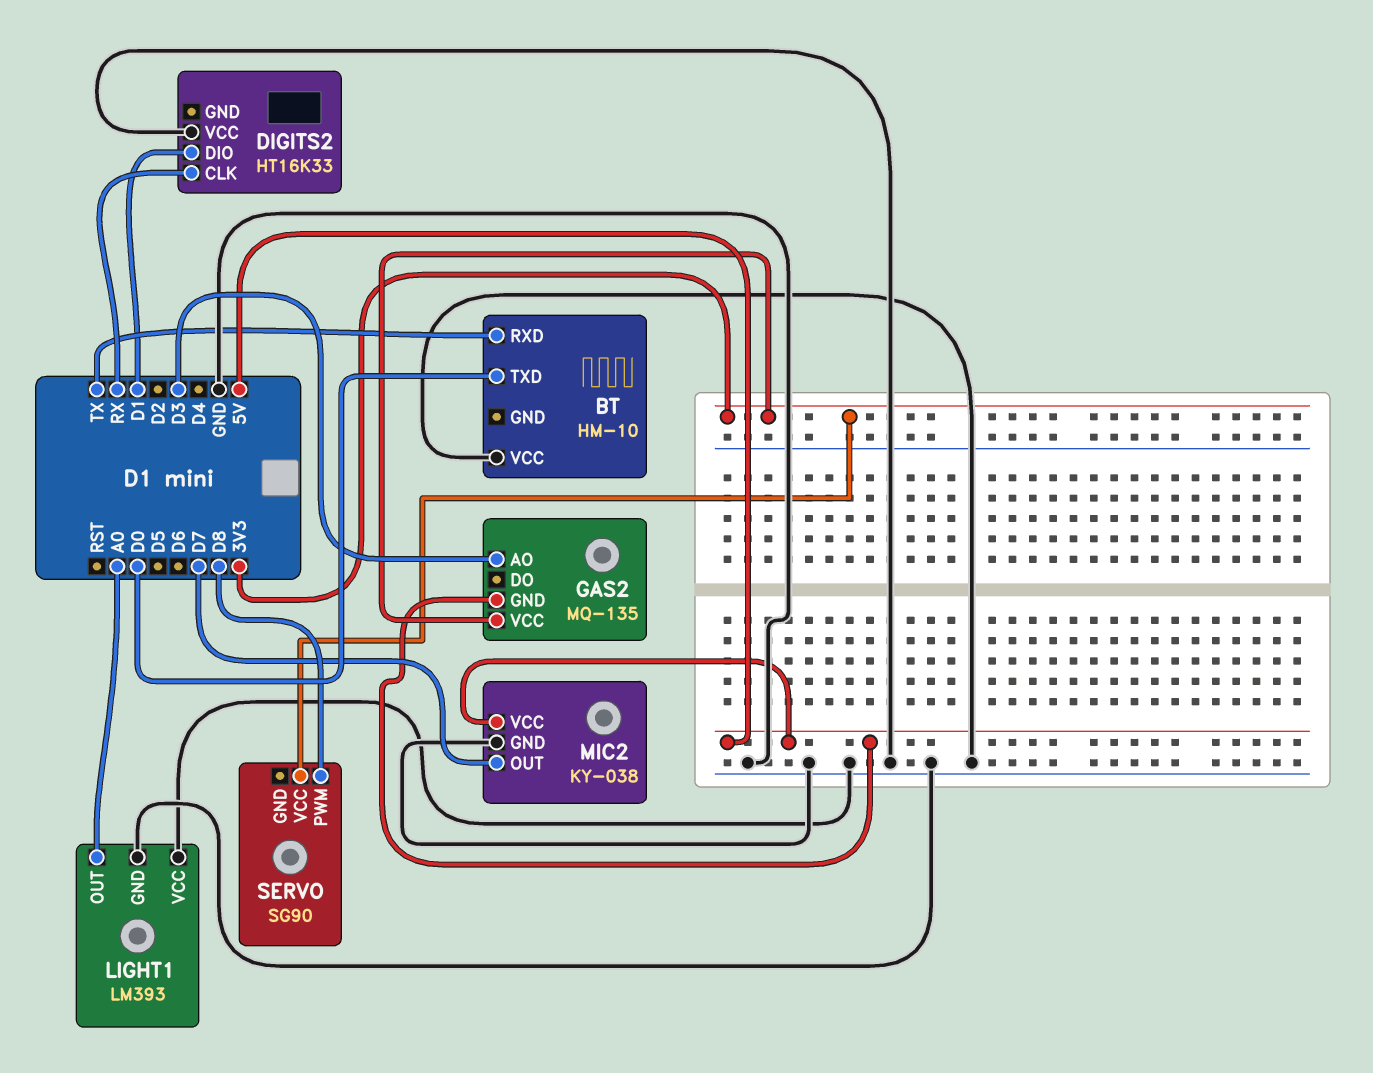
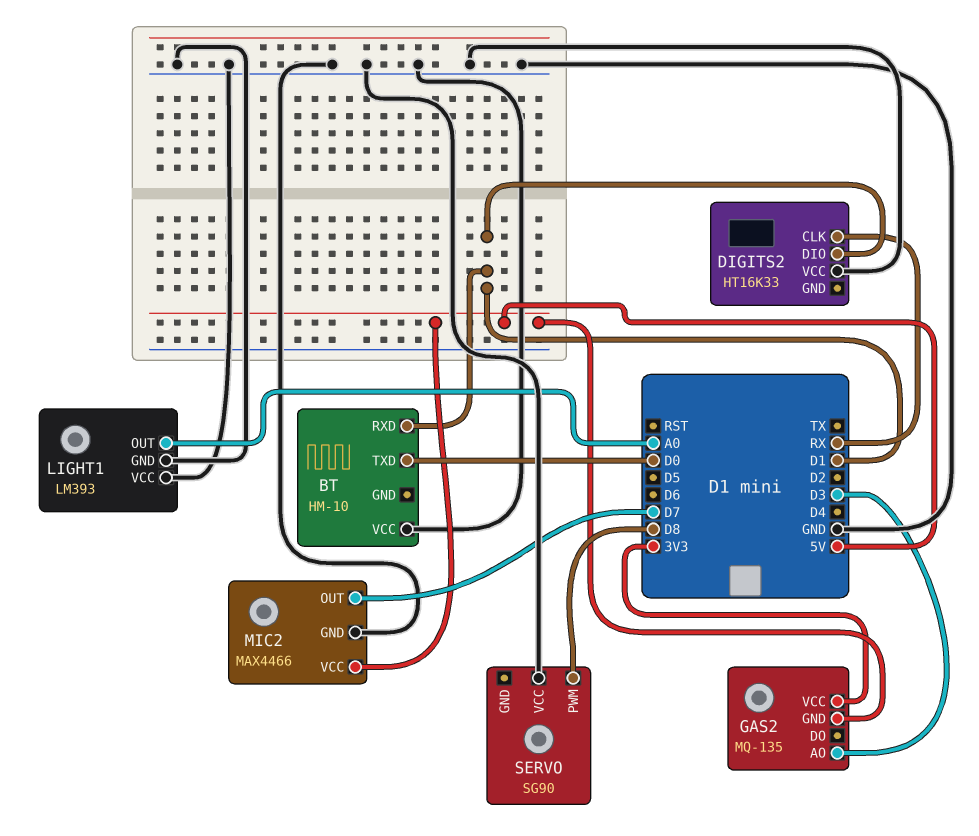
BT pin RXD: TX -> D1
MIC2: KY-038 -> MAX4466
SERVO pin VCC: 3V3 -> GND

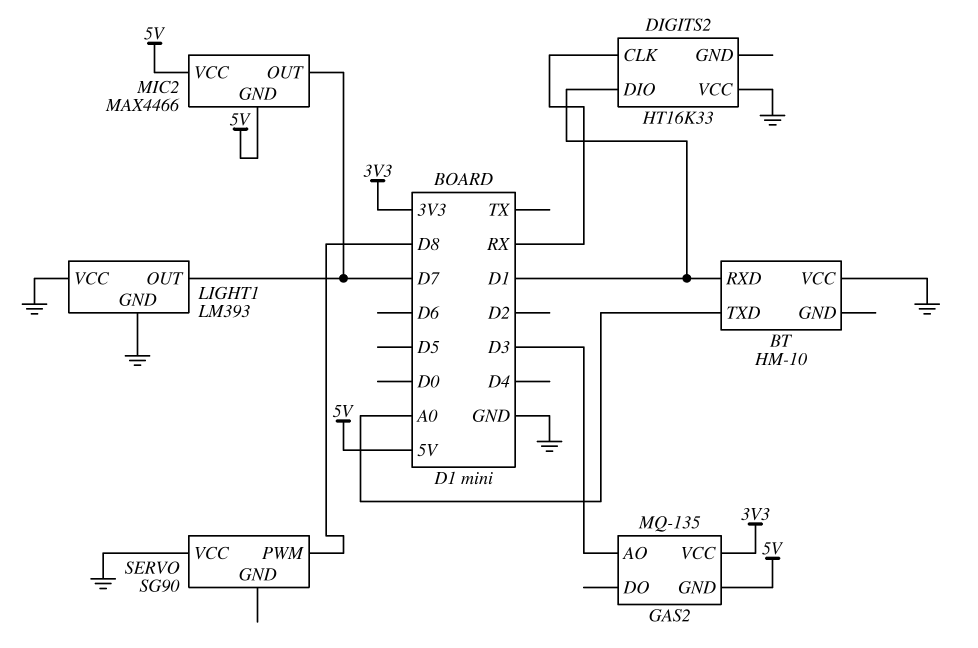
BT pin TXD: D0 -> A0
LIGHT1 pin OUT: A0 -> D7
MIC2 pin GND: GND -> 5V

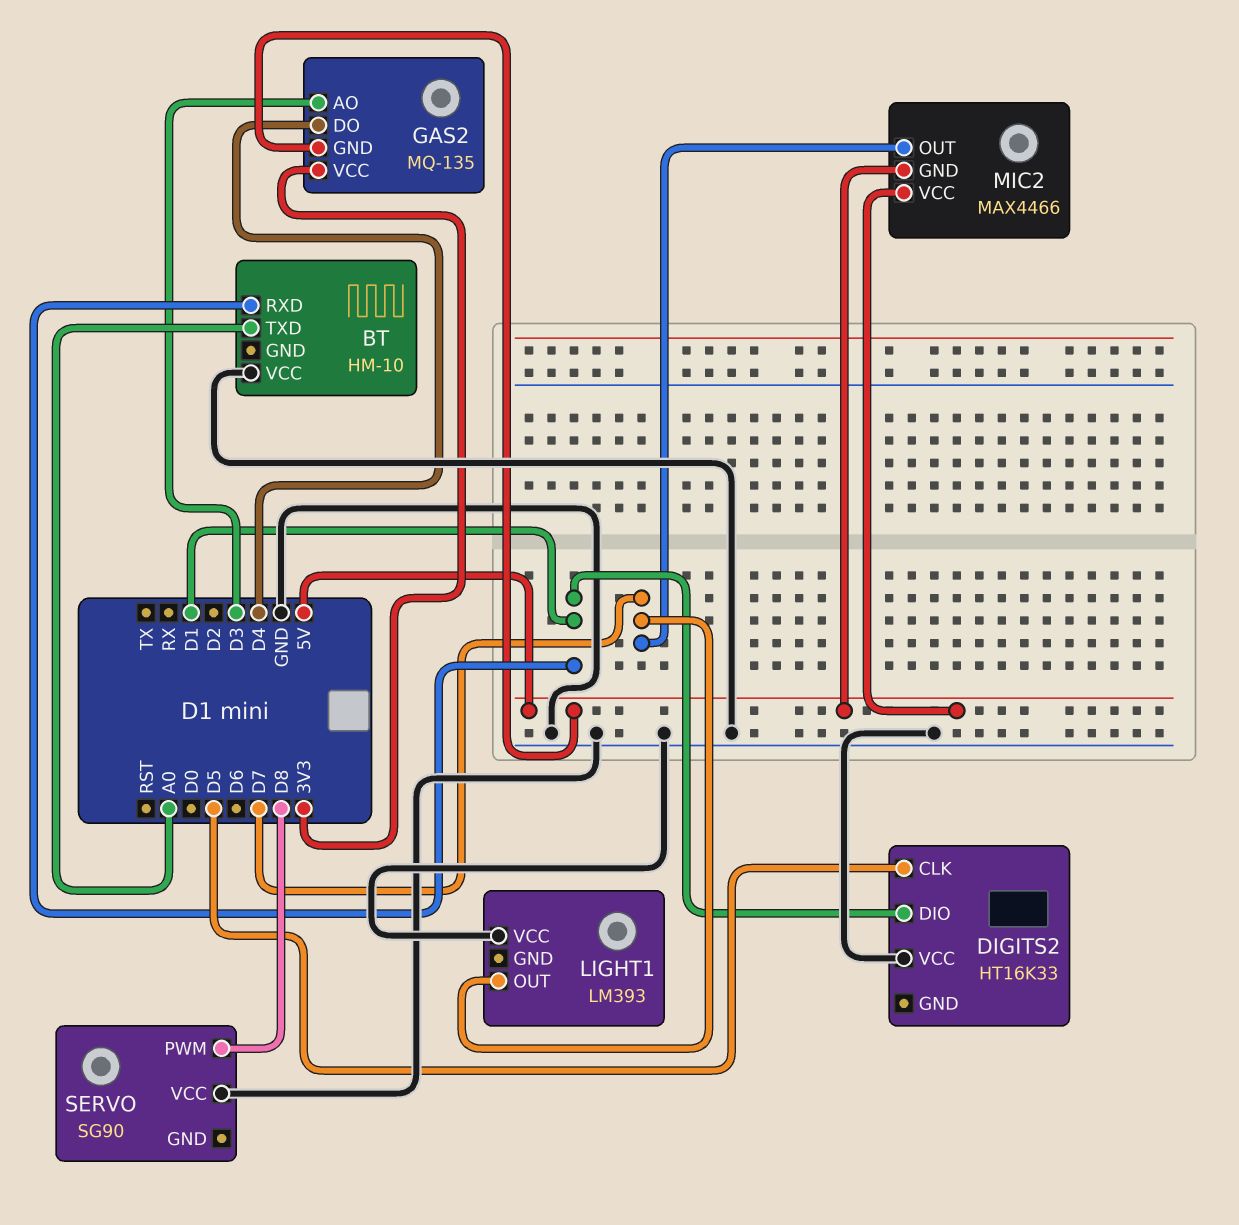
DIGITS2 pin CLK: RX -> D5
GAS2 pin DO: none -> D4
LIGHT1 pin GND: GND -> none

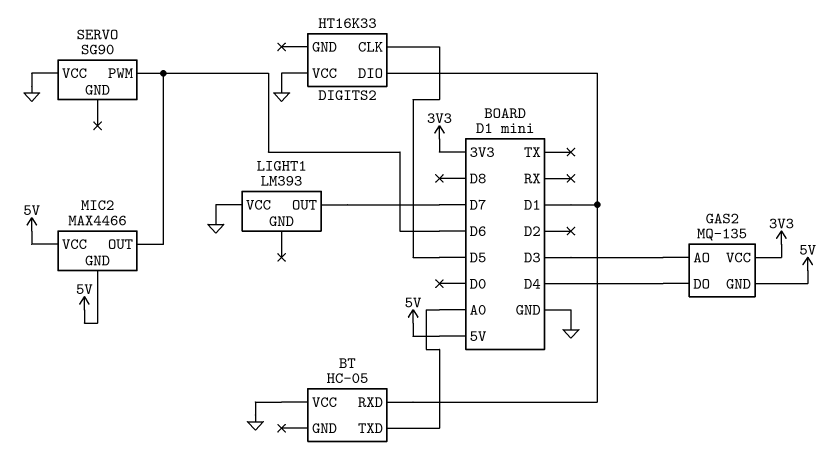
BT: HM-10 -> HC-05
MIC2 pin OUT: D7 -> D6
SERVO pin PWM: D8 -> D6

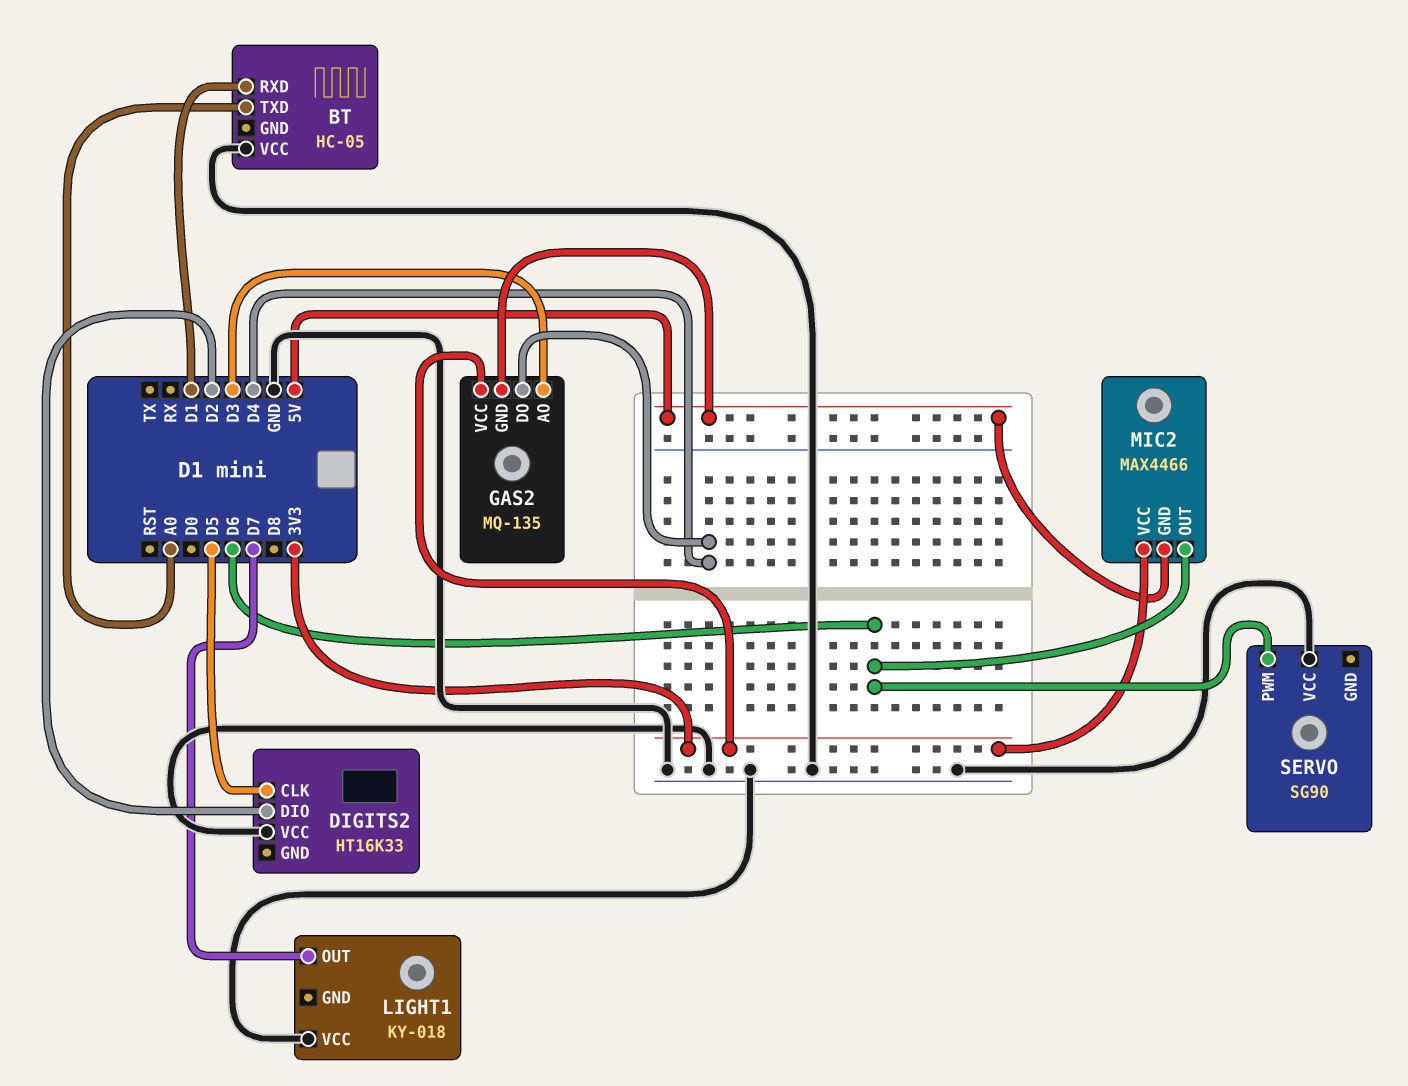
DIGITS2 pin DIO: D1 -> D2
LIGHT1: LM393 -> KY-018
MIC2 pin VCC: 5V -> 3V3

